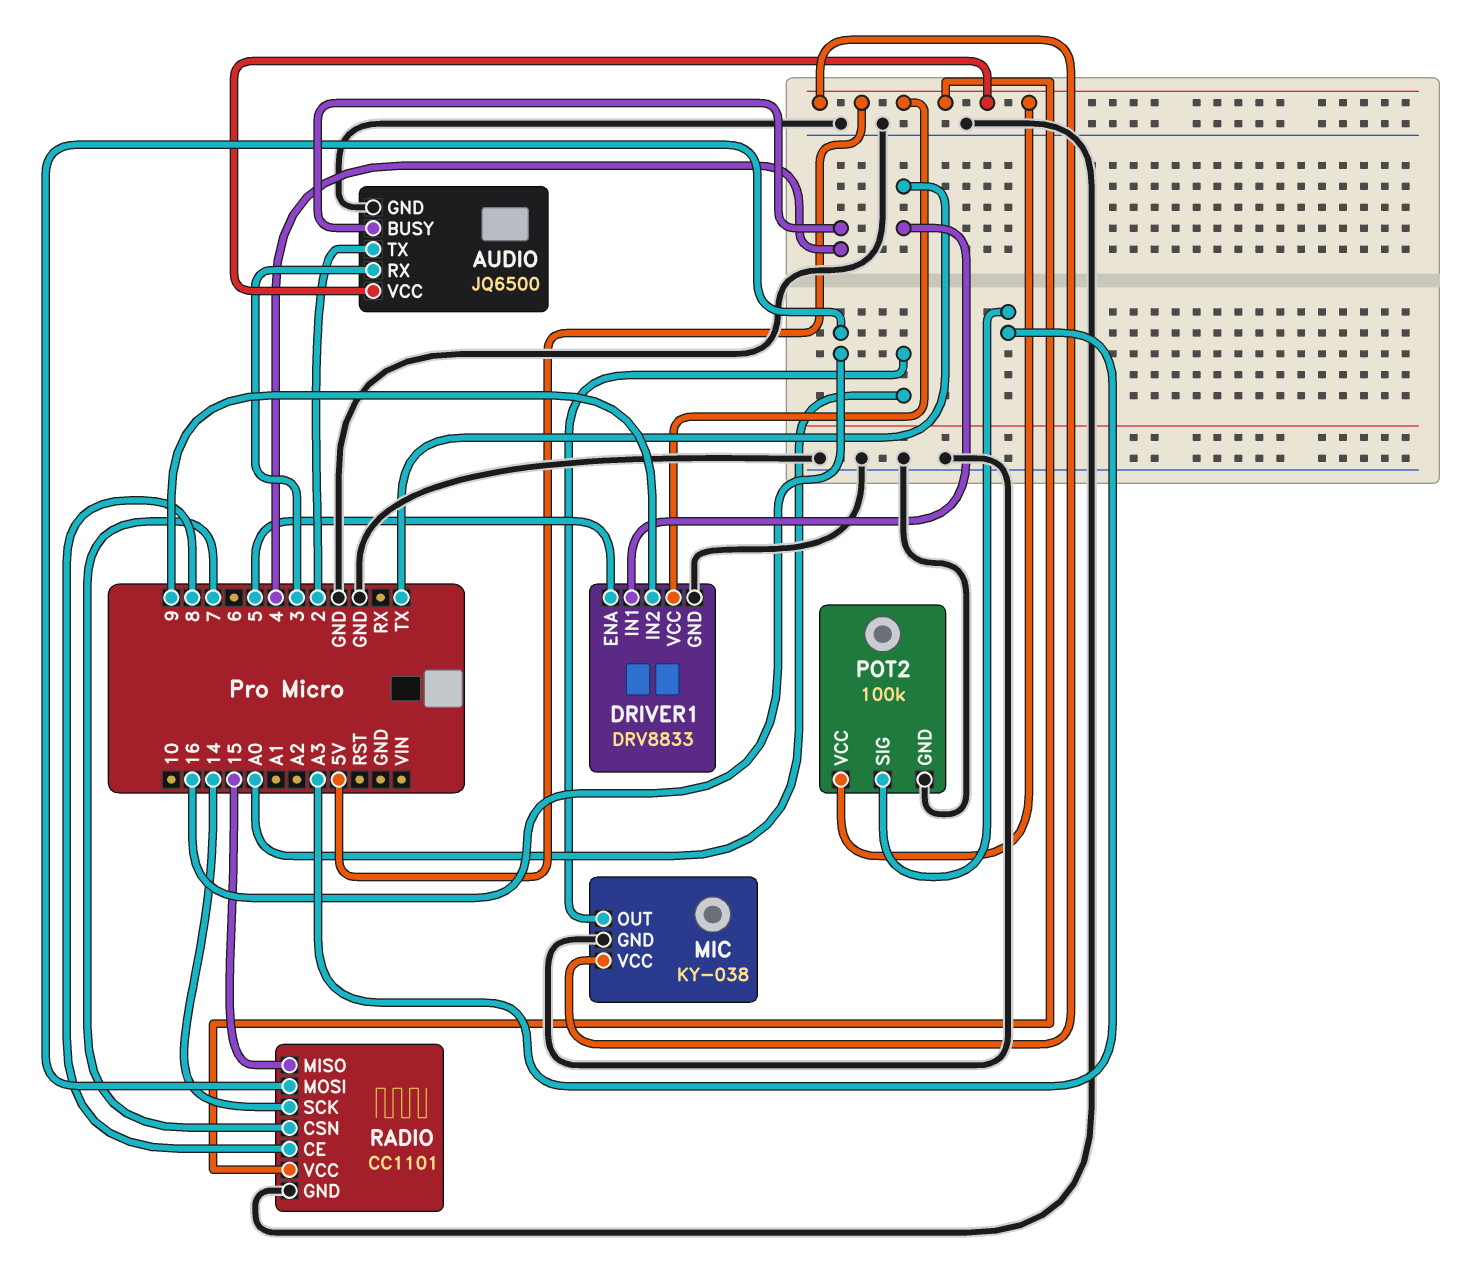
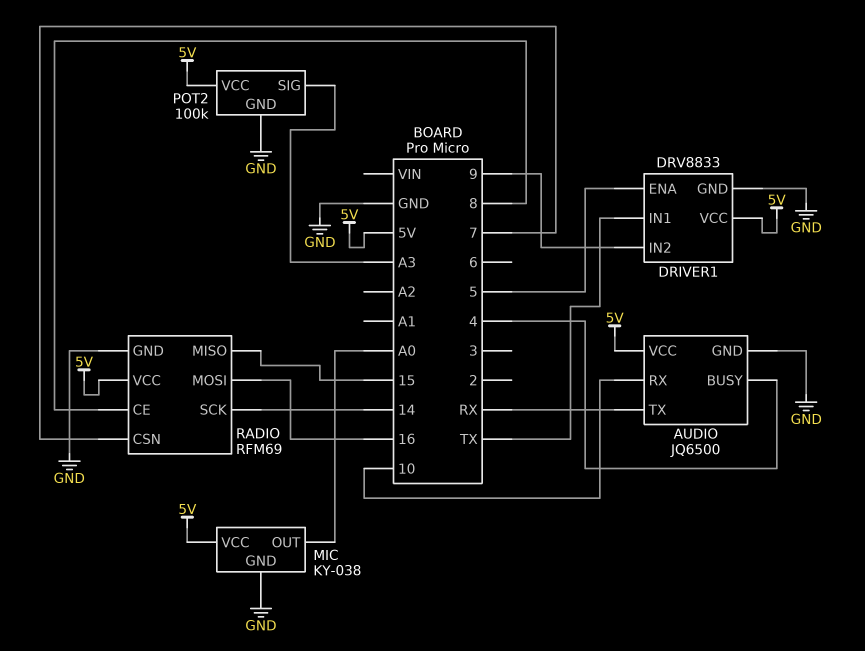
AUDIO pin RX: 3 -> 10
AUDIO pin TX: 2 -> RX
RADIO: CC1101 -> RFM69

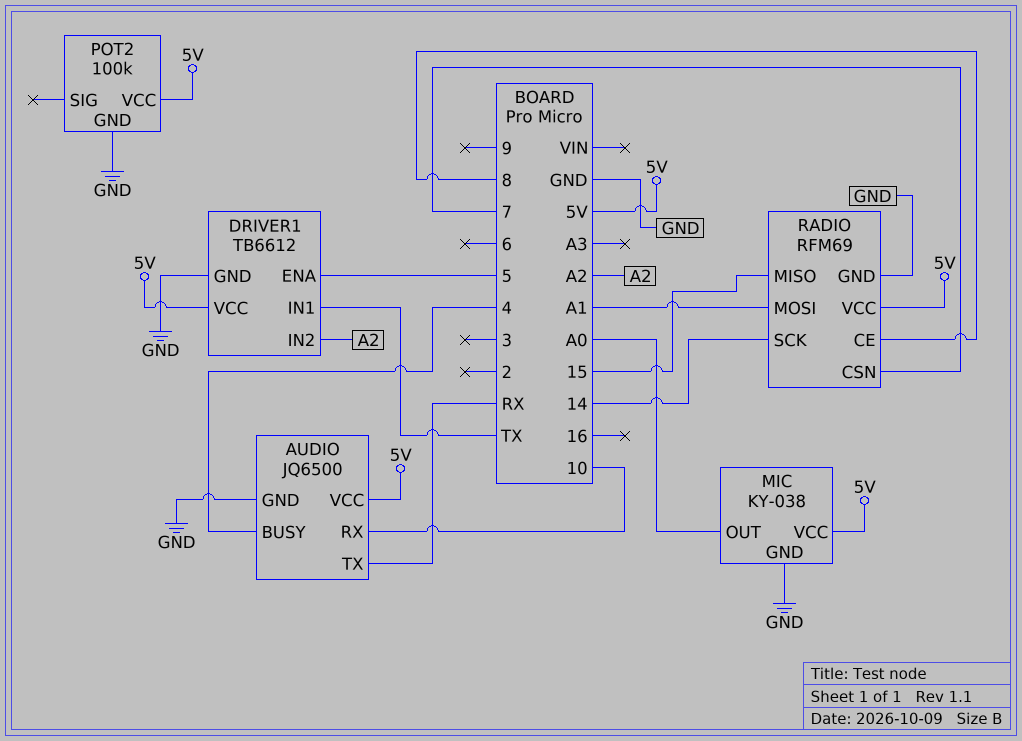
DRIVER1: DRV8833 -> TB6612
DRIVER1 pin IN2: 9 -> A2
POT2 pin SIG: A3 -> none
RADIO pin MOSI: 16 -> A1

